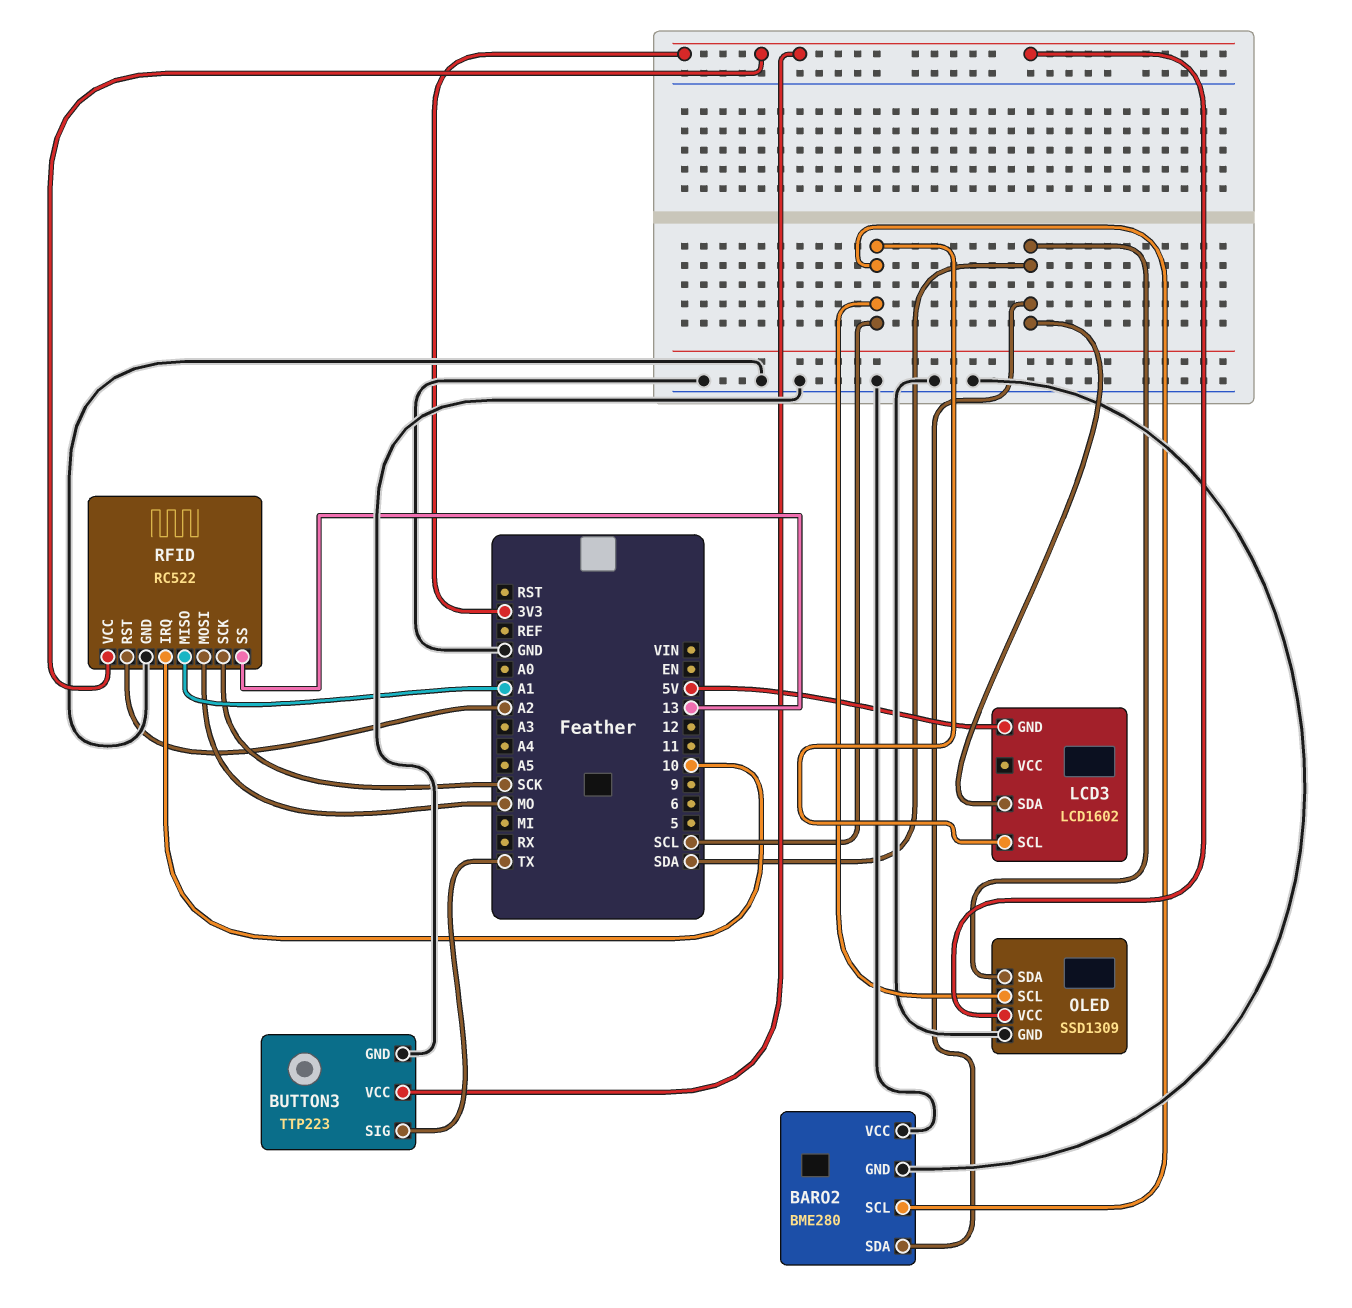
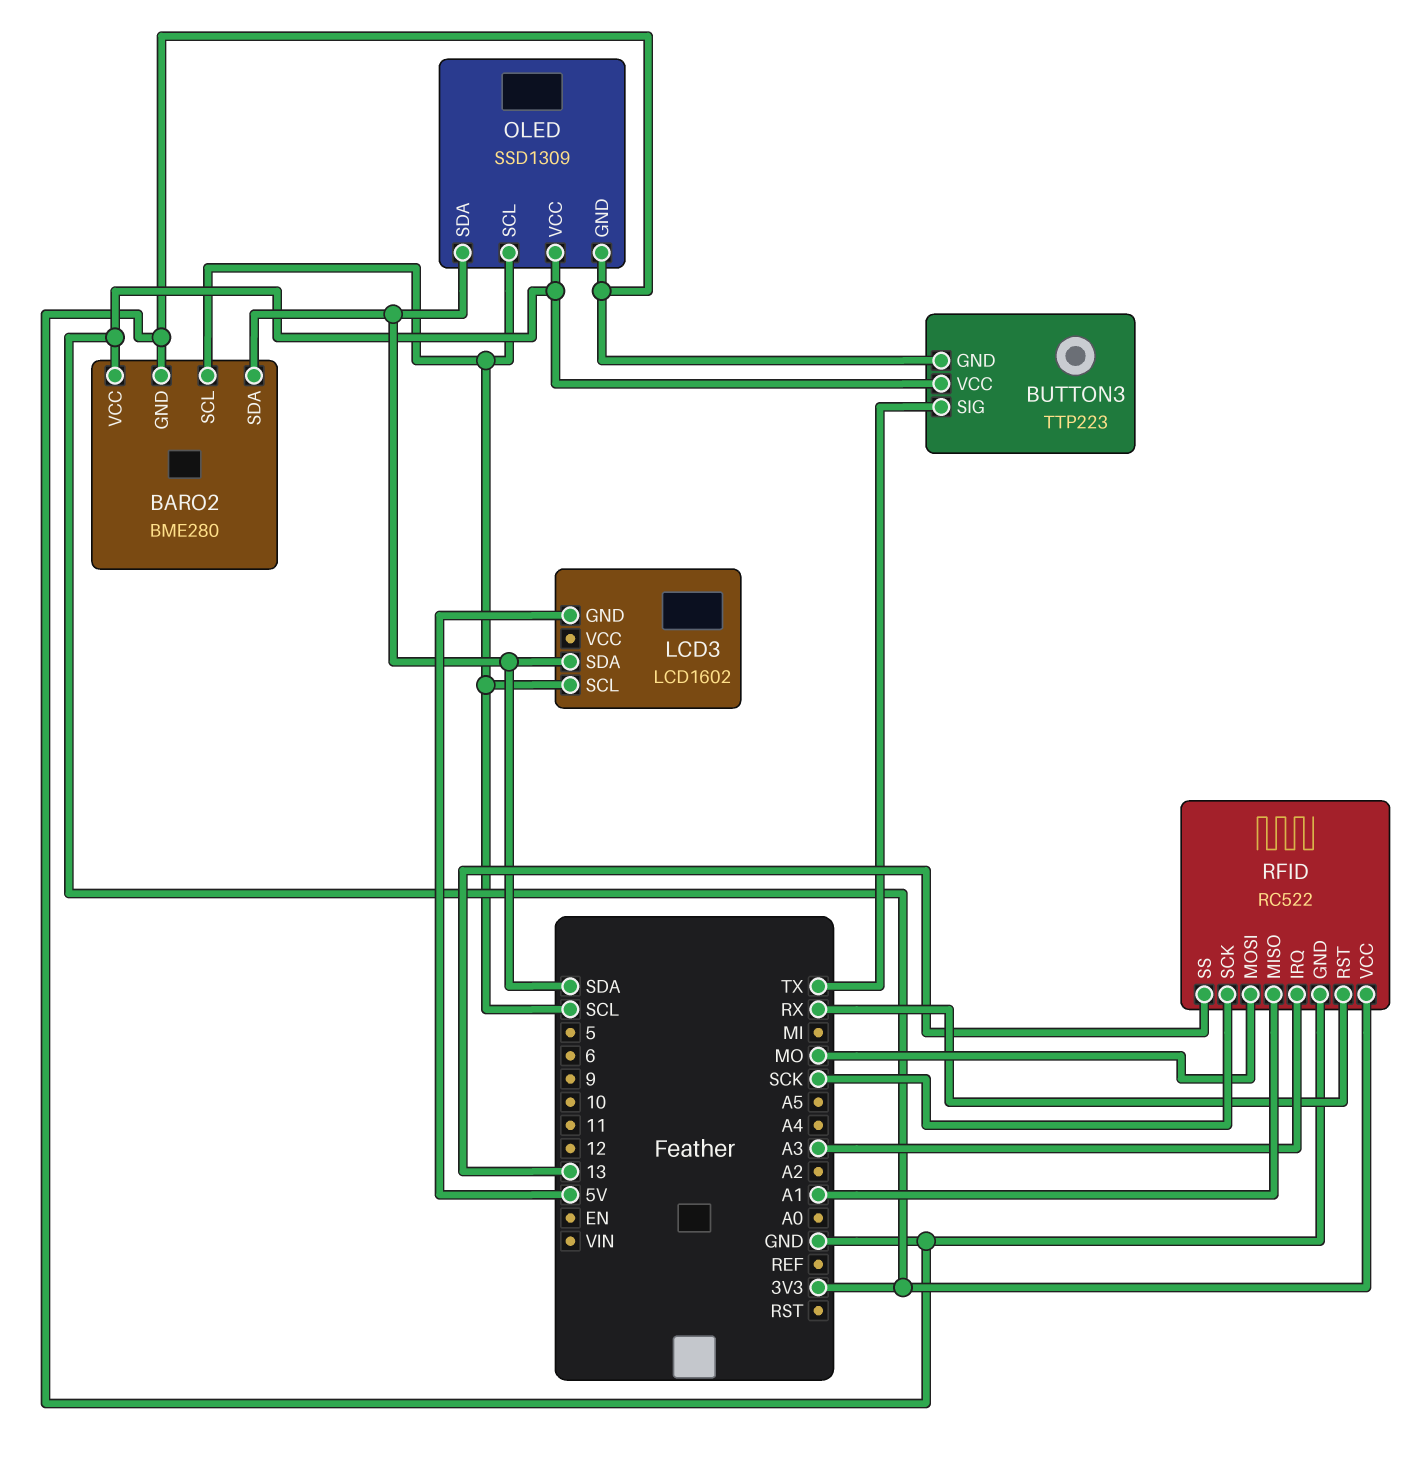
BARO2 pin VCC: GND -> 3V3
RFID pin IRQ: 10 -> A3
RFID pin RST: A2 -> RX

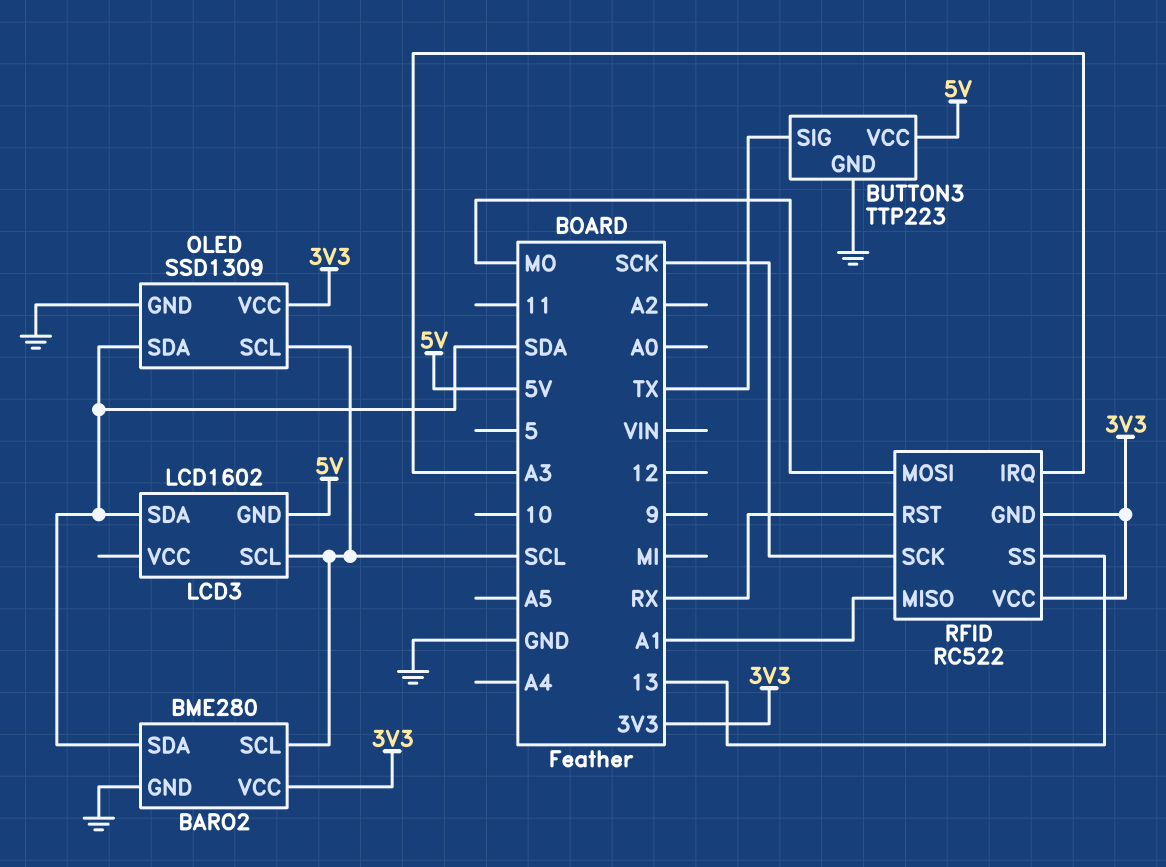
BUTTON3 pin VCC: 3V3 -> 5V
RFID pin GND: GND -> 3V3

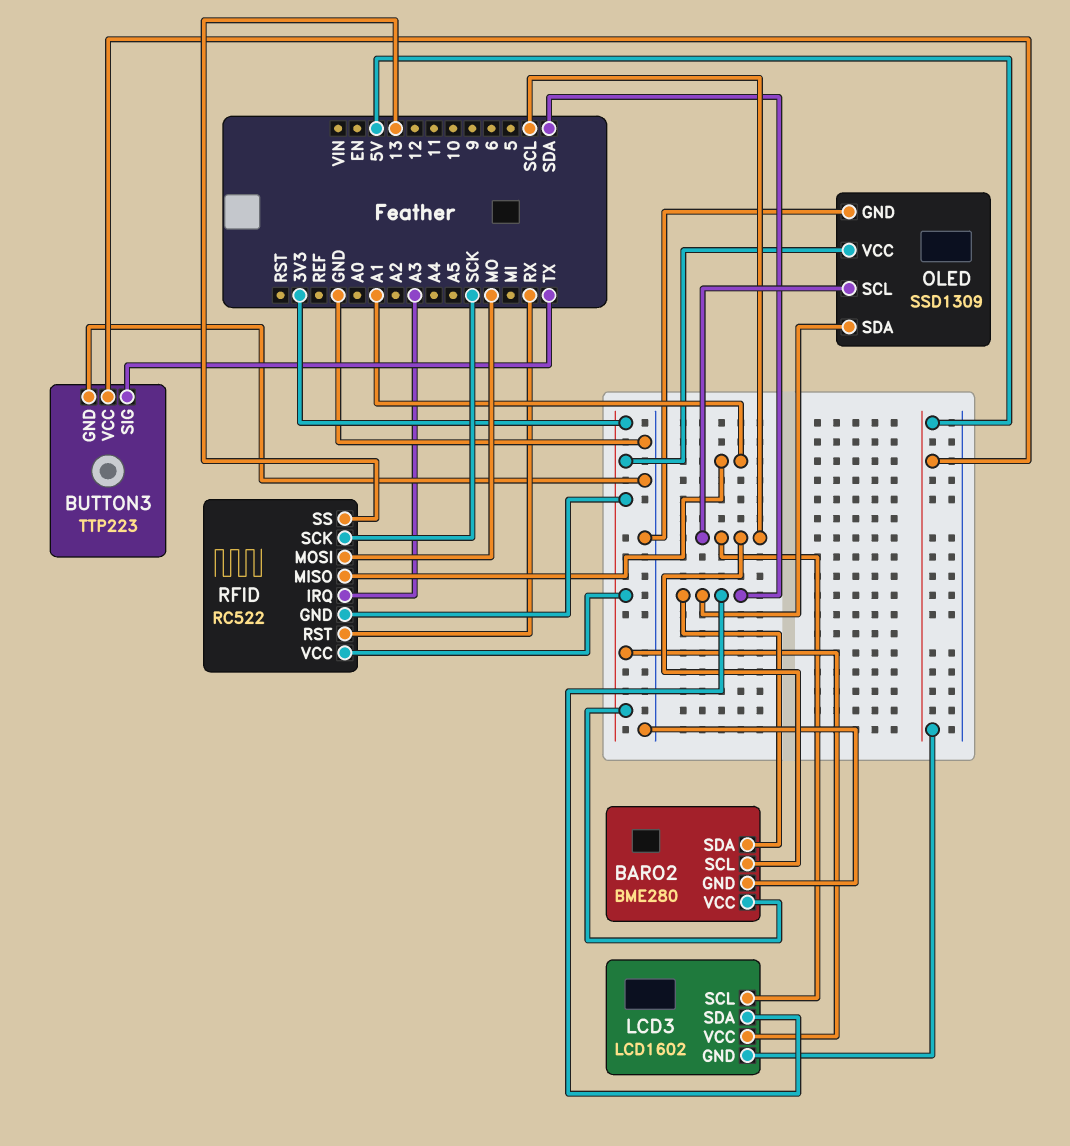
LCD3 pin VCC: none -> 3V3

